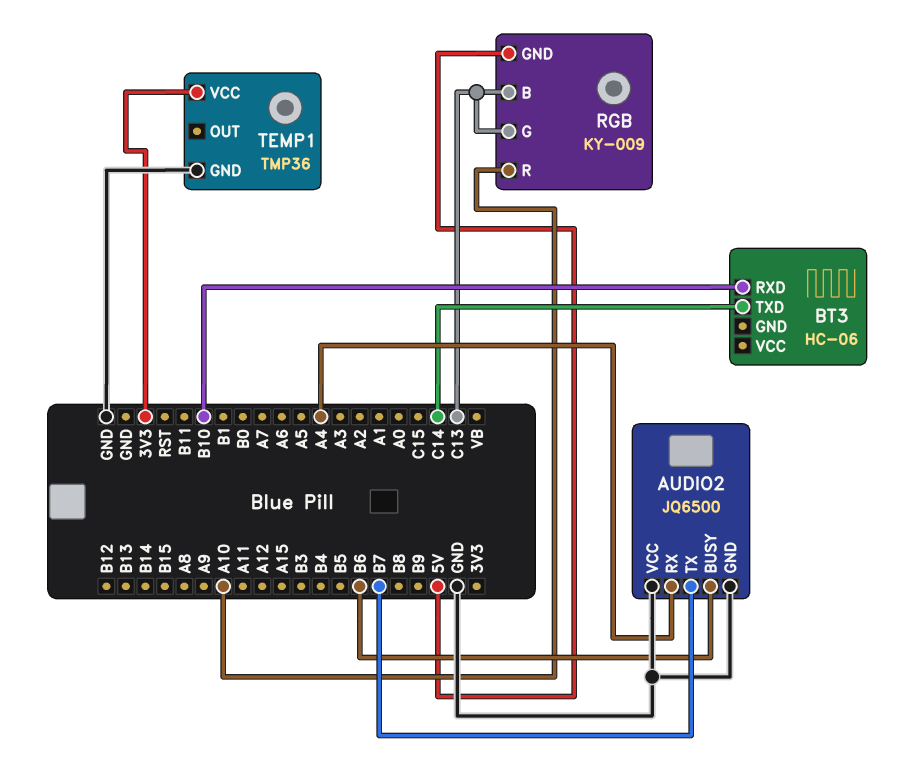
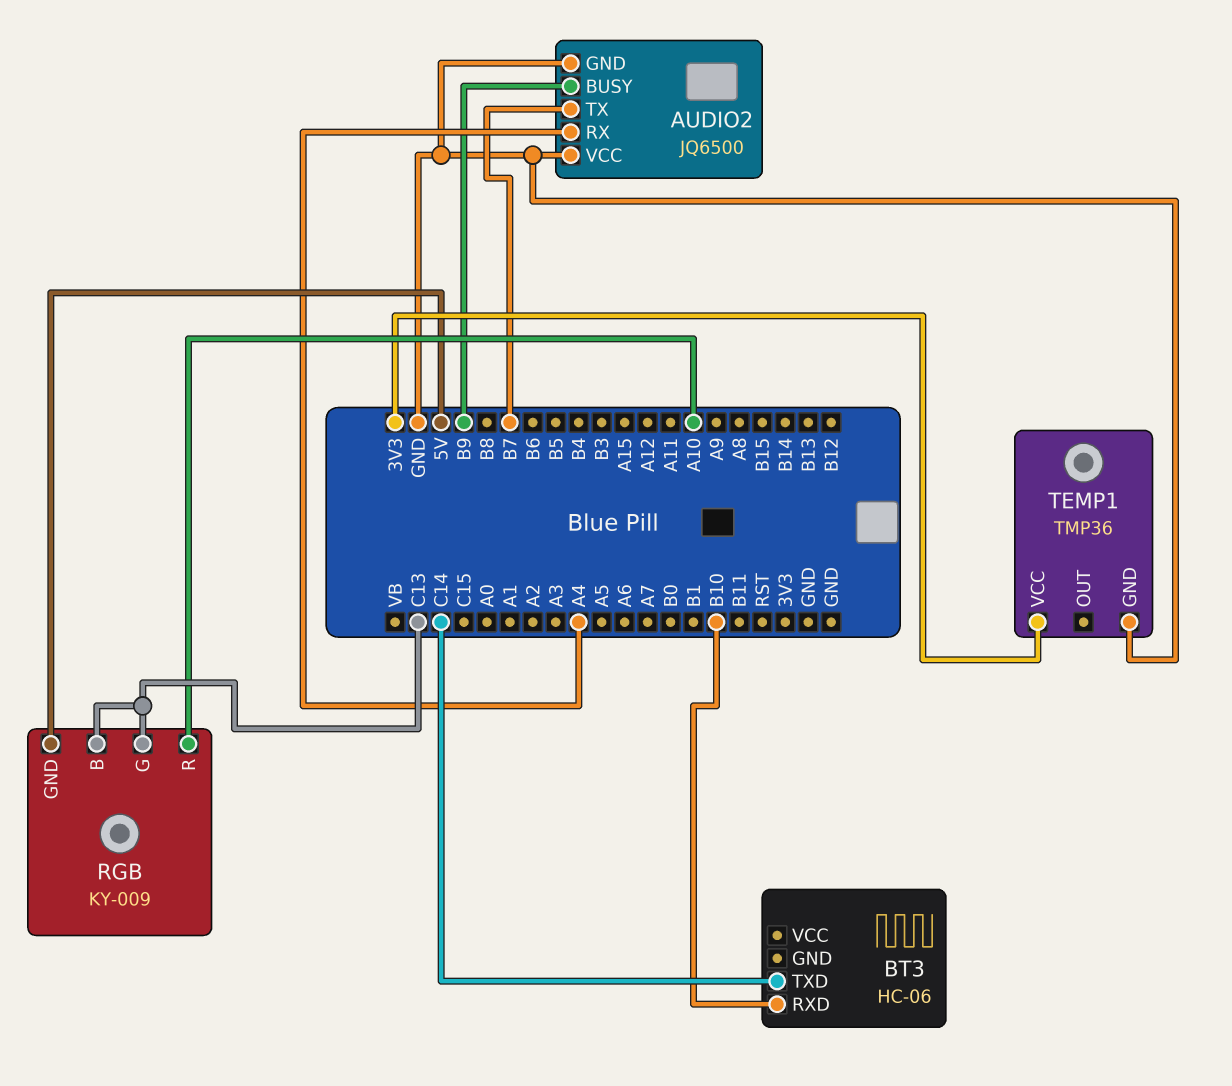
AUDIO2 pin BUSY: B6 -> B9

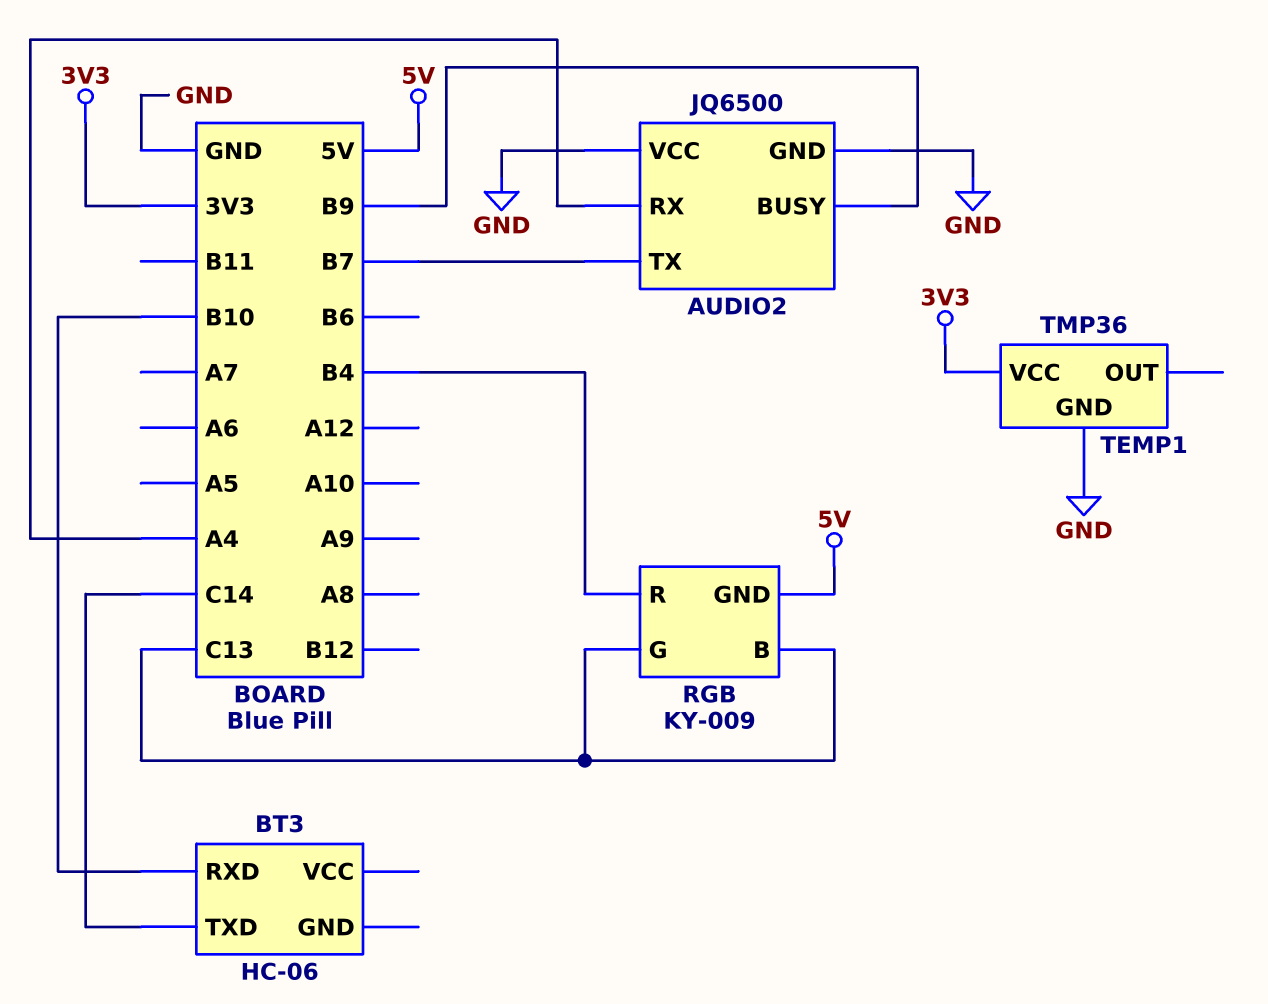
RGB pin R: A10 -> B4

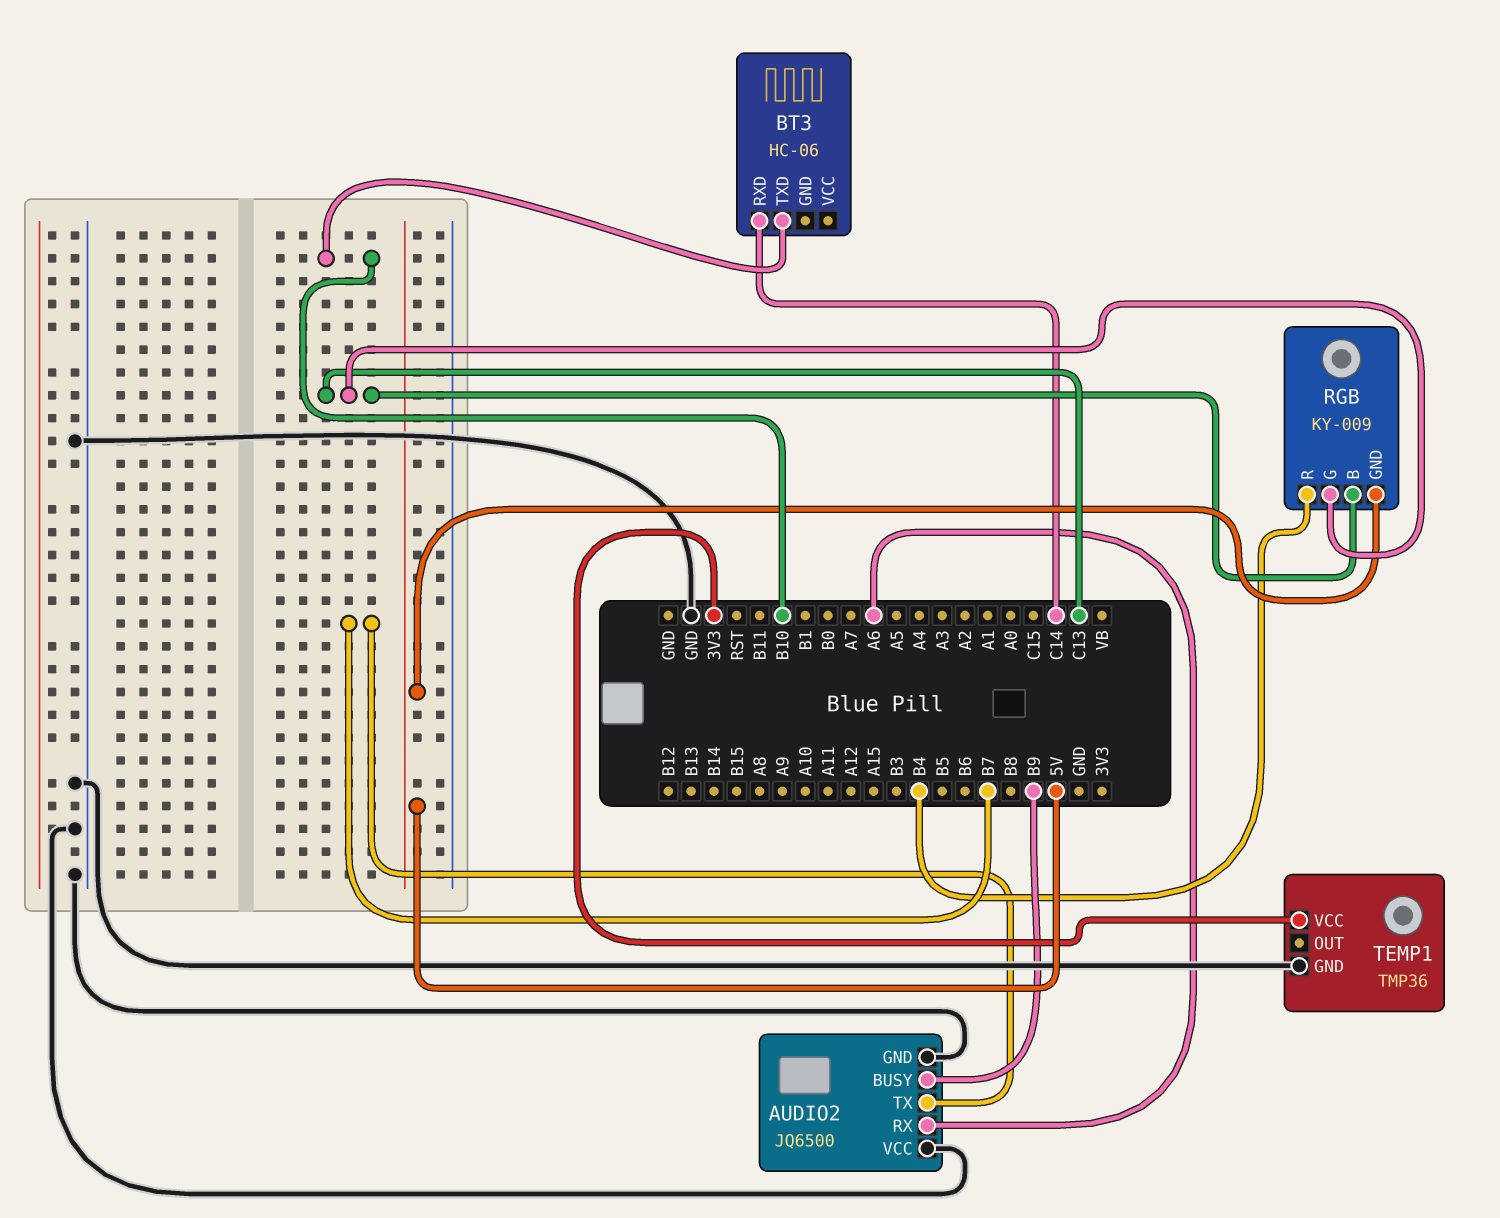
AUDIO2 pin RX: A4 -> A6
BT3 pin RXD: B10 -> C14
BT3 pin TXD: C14 -> B10

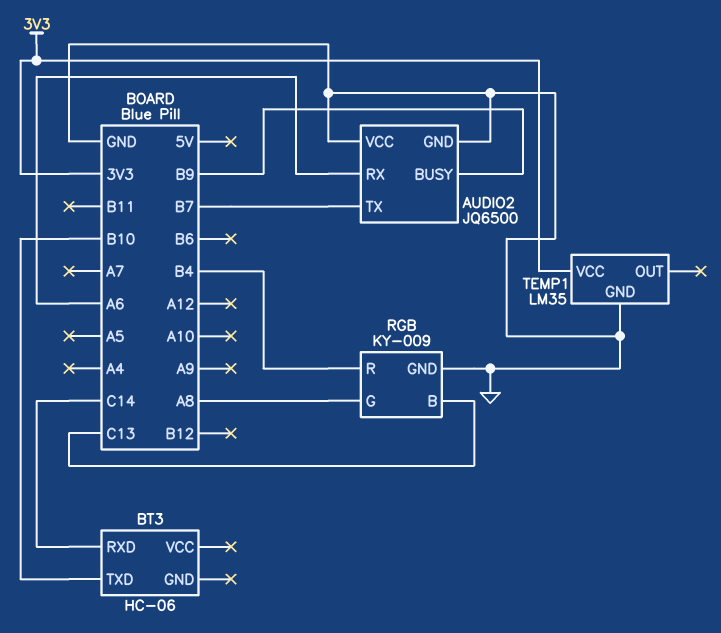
RGB pin G: C13 -> A8
RGB pin GND: 5V -> GND
TEMP1: TMP36 -> LM35

